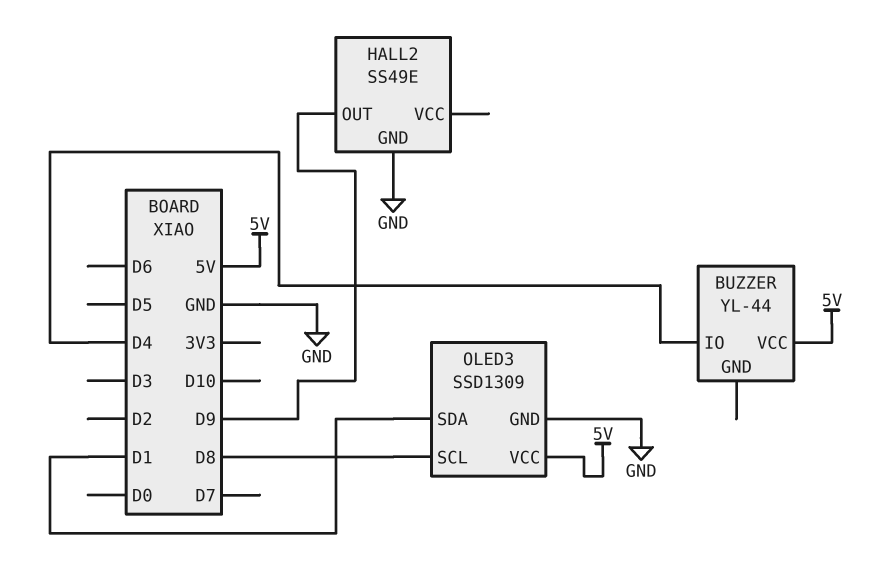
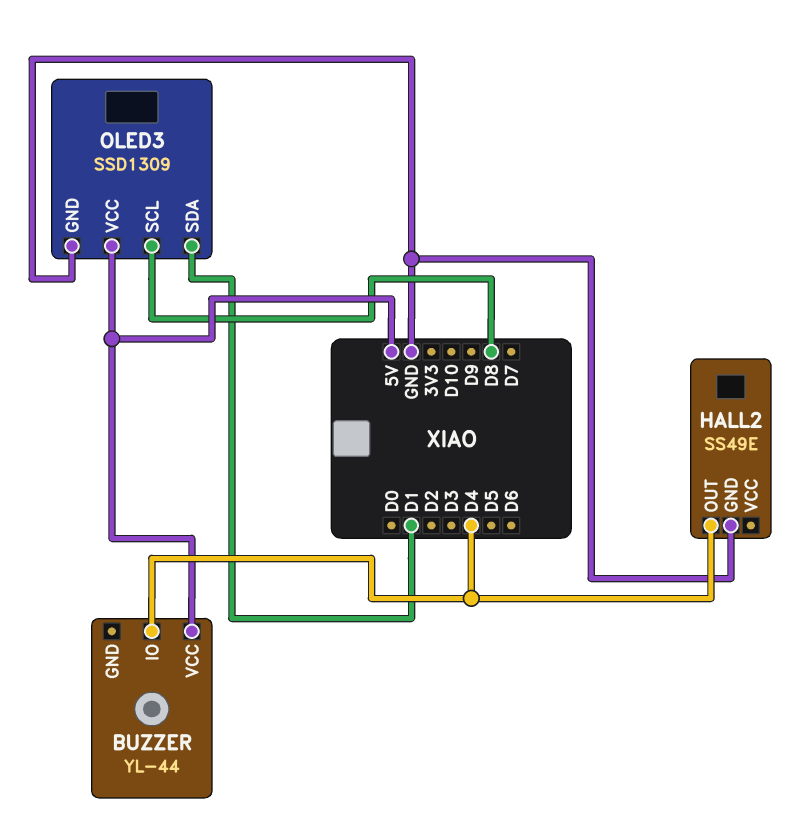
HALL2 pin OUT: D9 -> D4

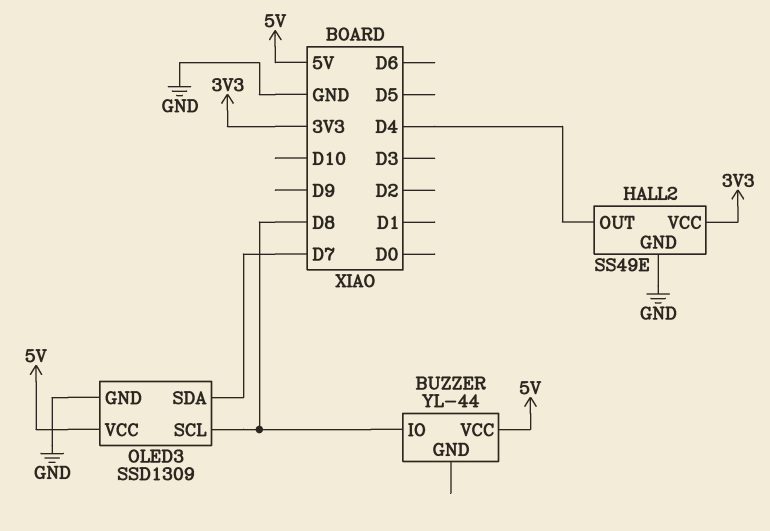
BUZZER pin IO: D4 -> D8
HALL2 pin VCC: none -> 3V3
OLED3 pin SDA: D1 -> D7

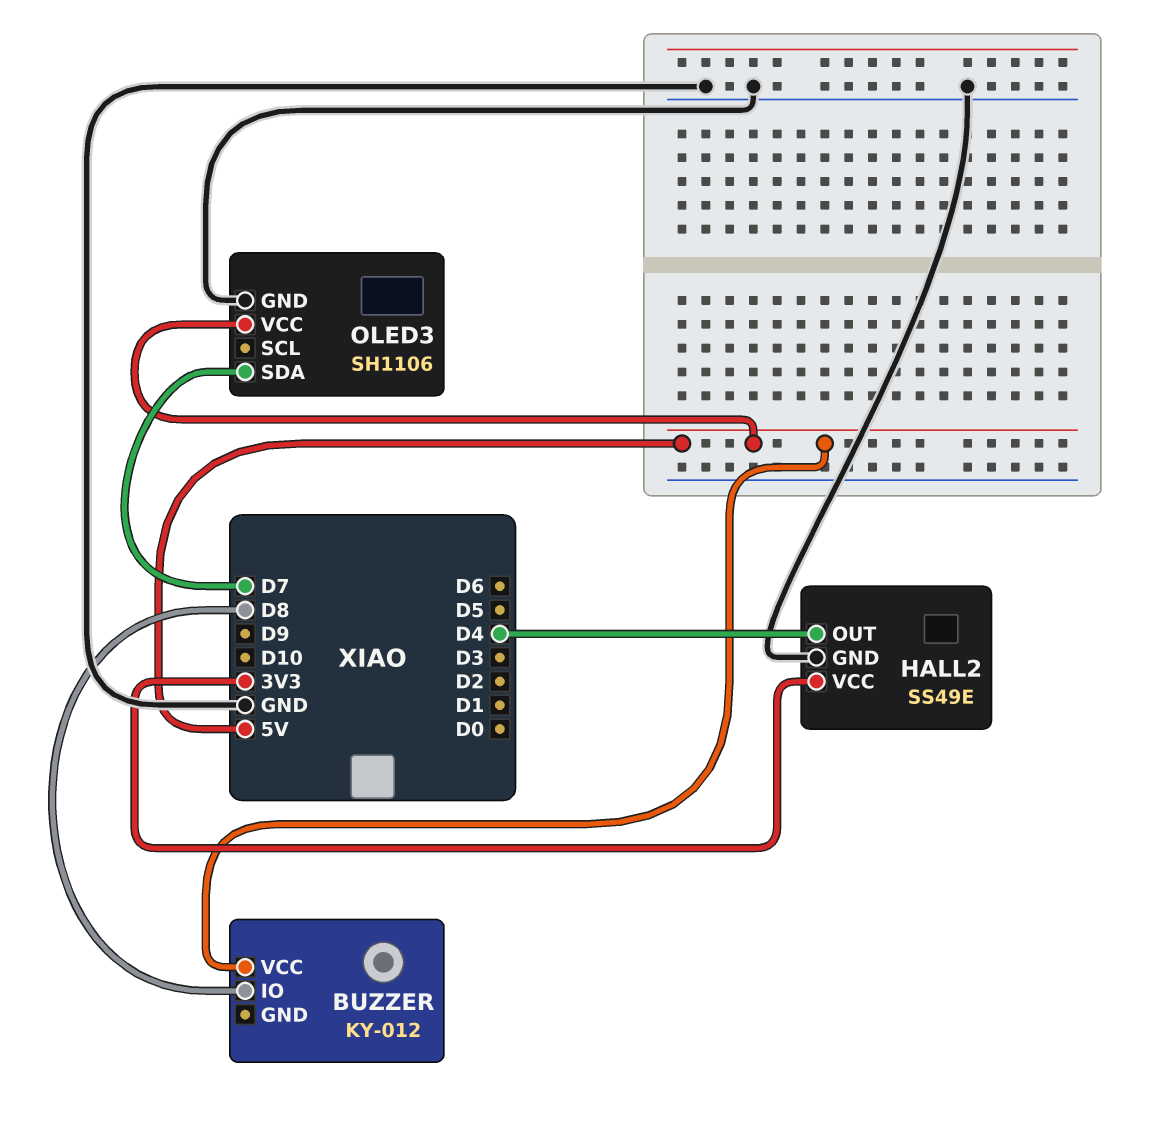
BUZZER: YL-44 -> KY-012
OLED3: SSD1309 -> SH1106
OLED3 pin SCL: D8 -> none

